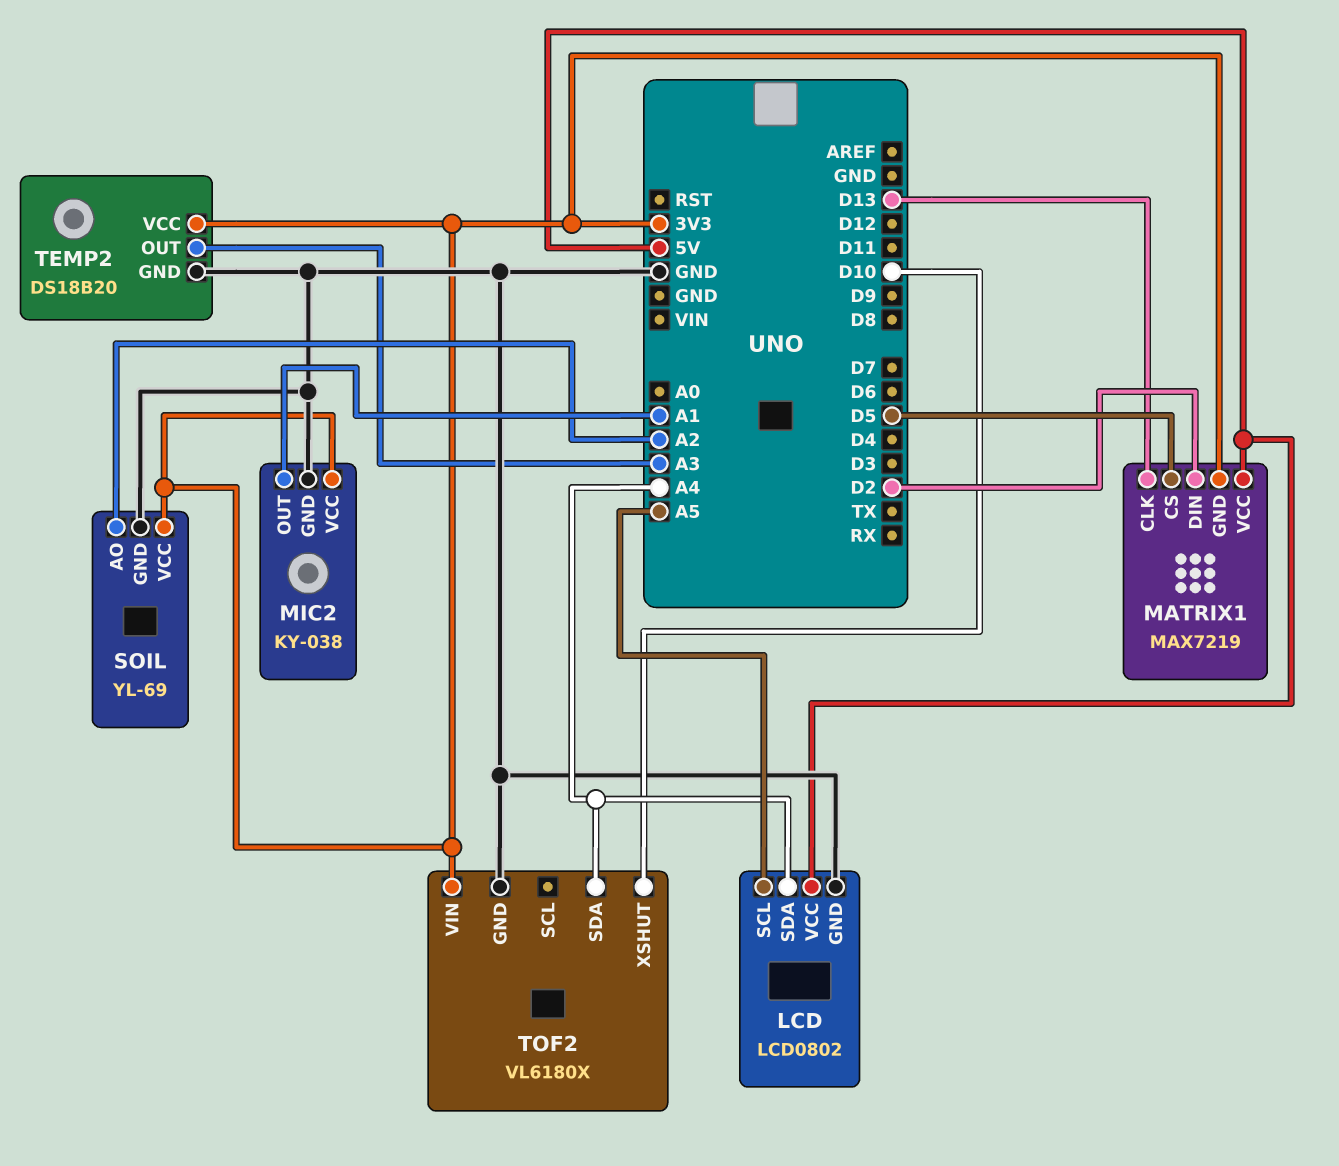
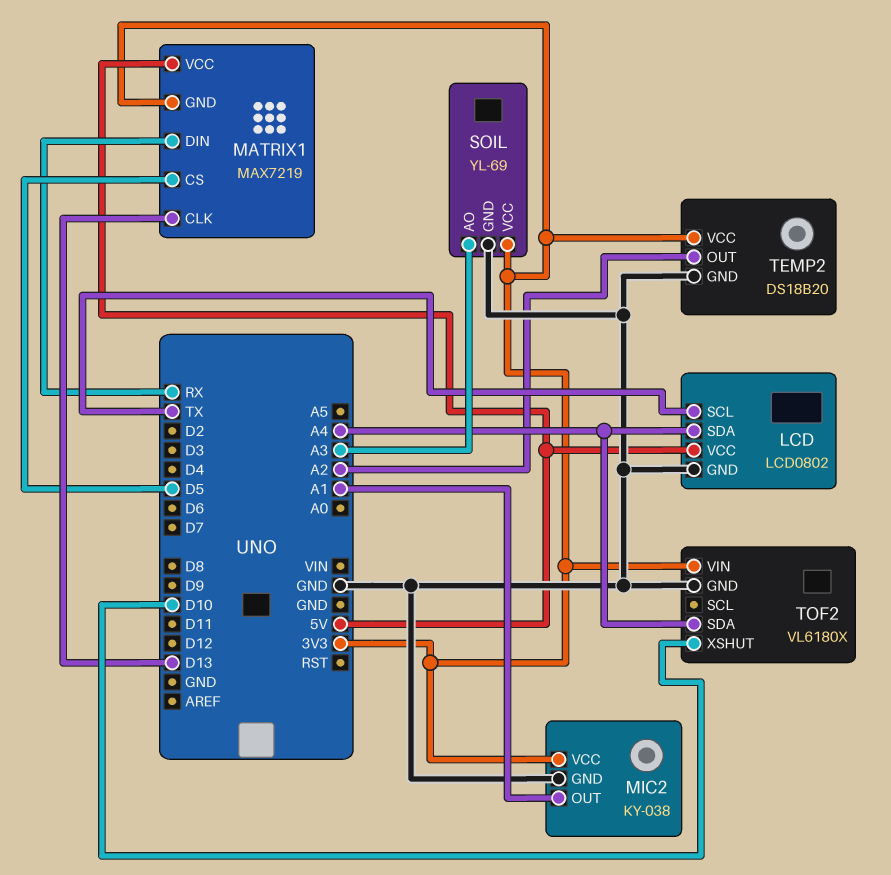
LCD pin SCL: A5 -> TX
MATRIX1 pin DIN: D2 -> RX
SOIL pin AO: A2 -> A3
TEMP2 pin OUT: A3 -> A2

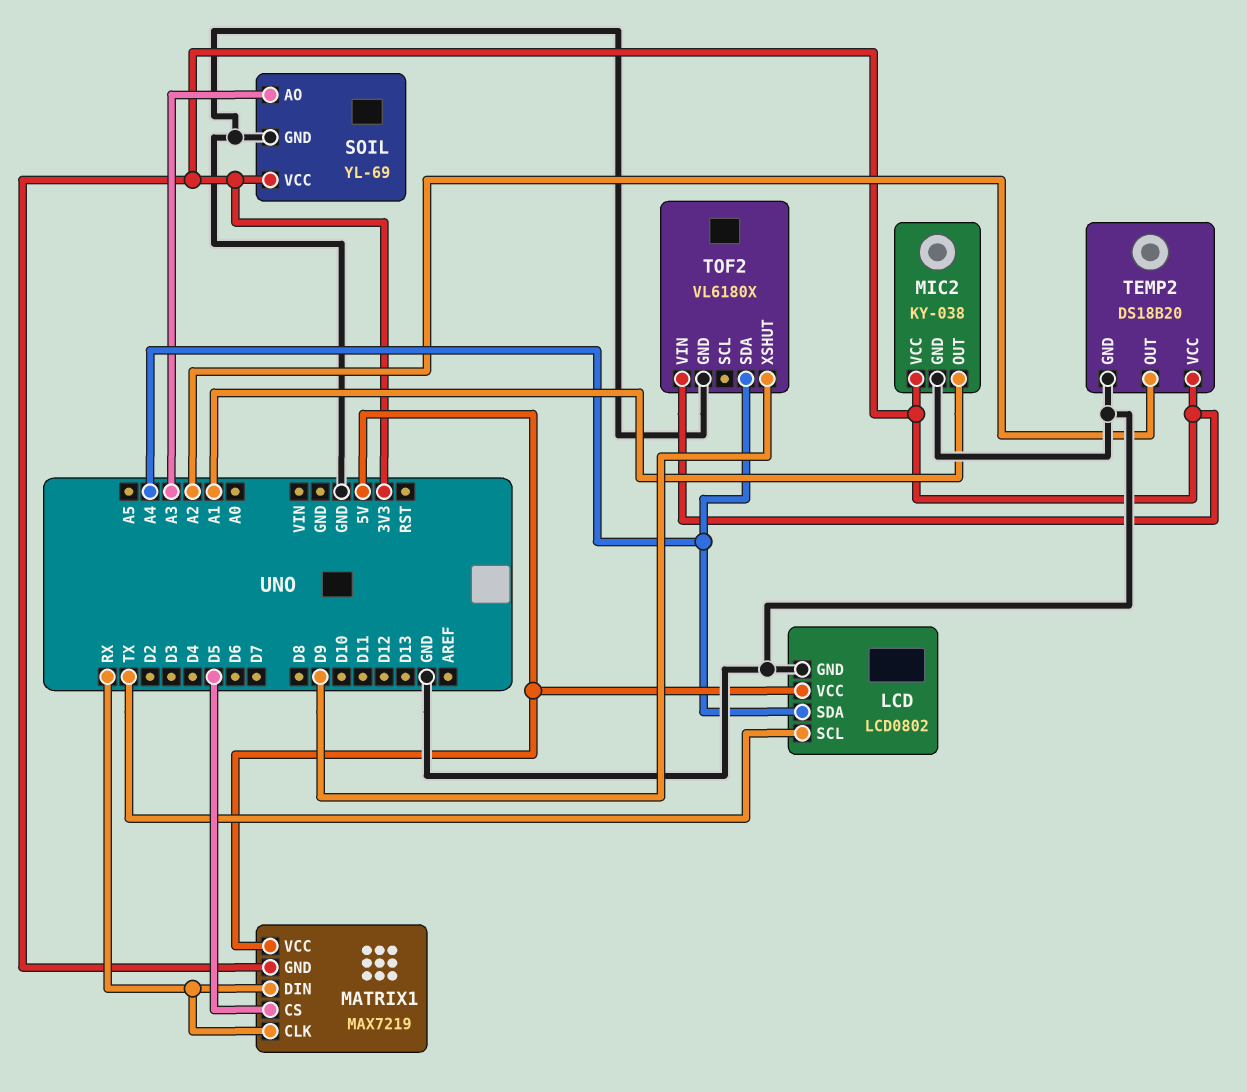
MATRIX1 pin CLK: D13 -> RX
TOF2 pin XSHUT: D10 -> D9

